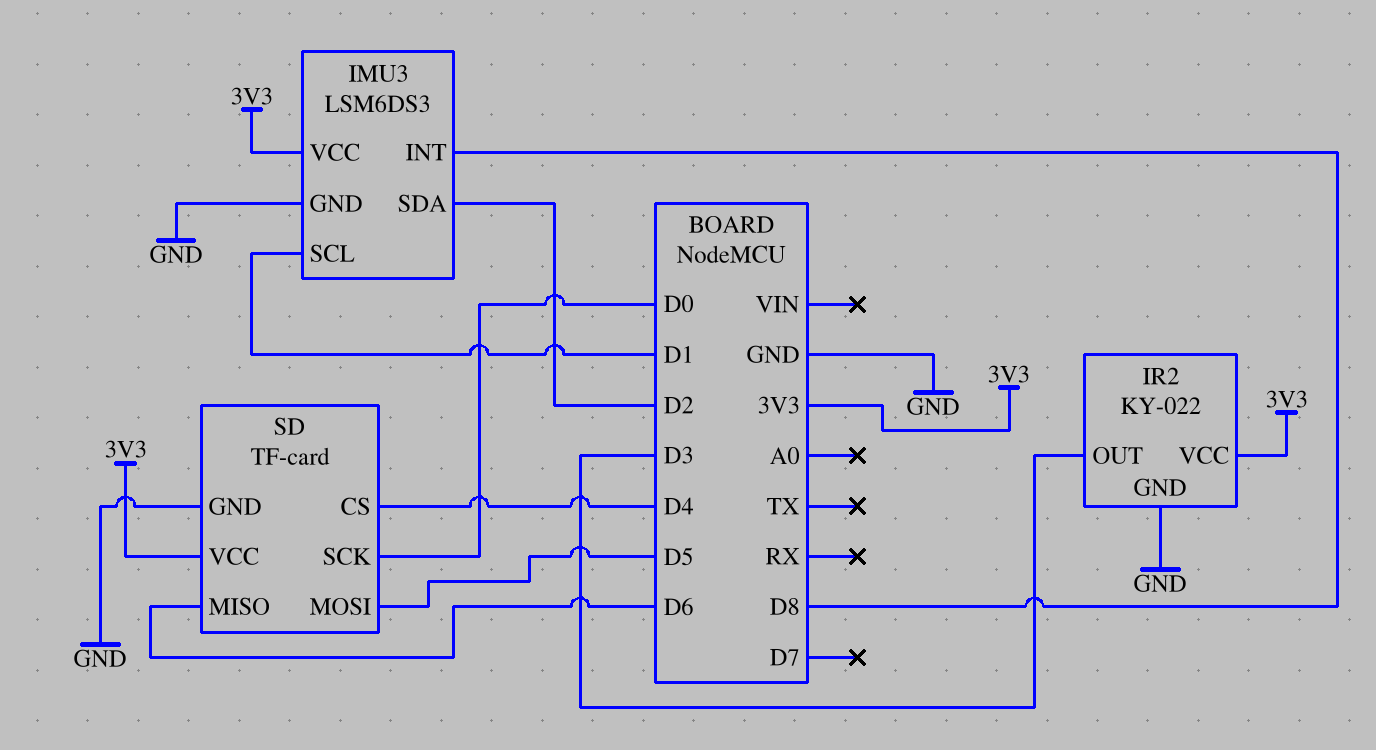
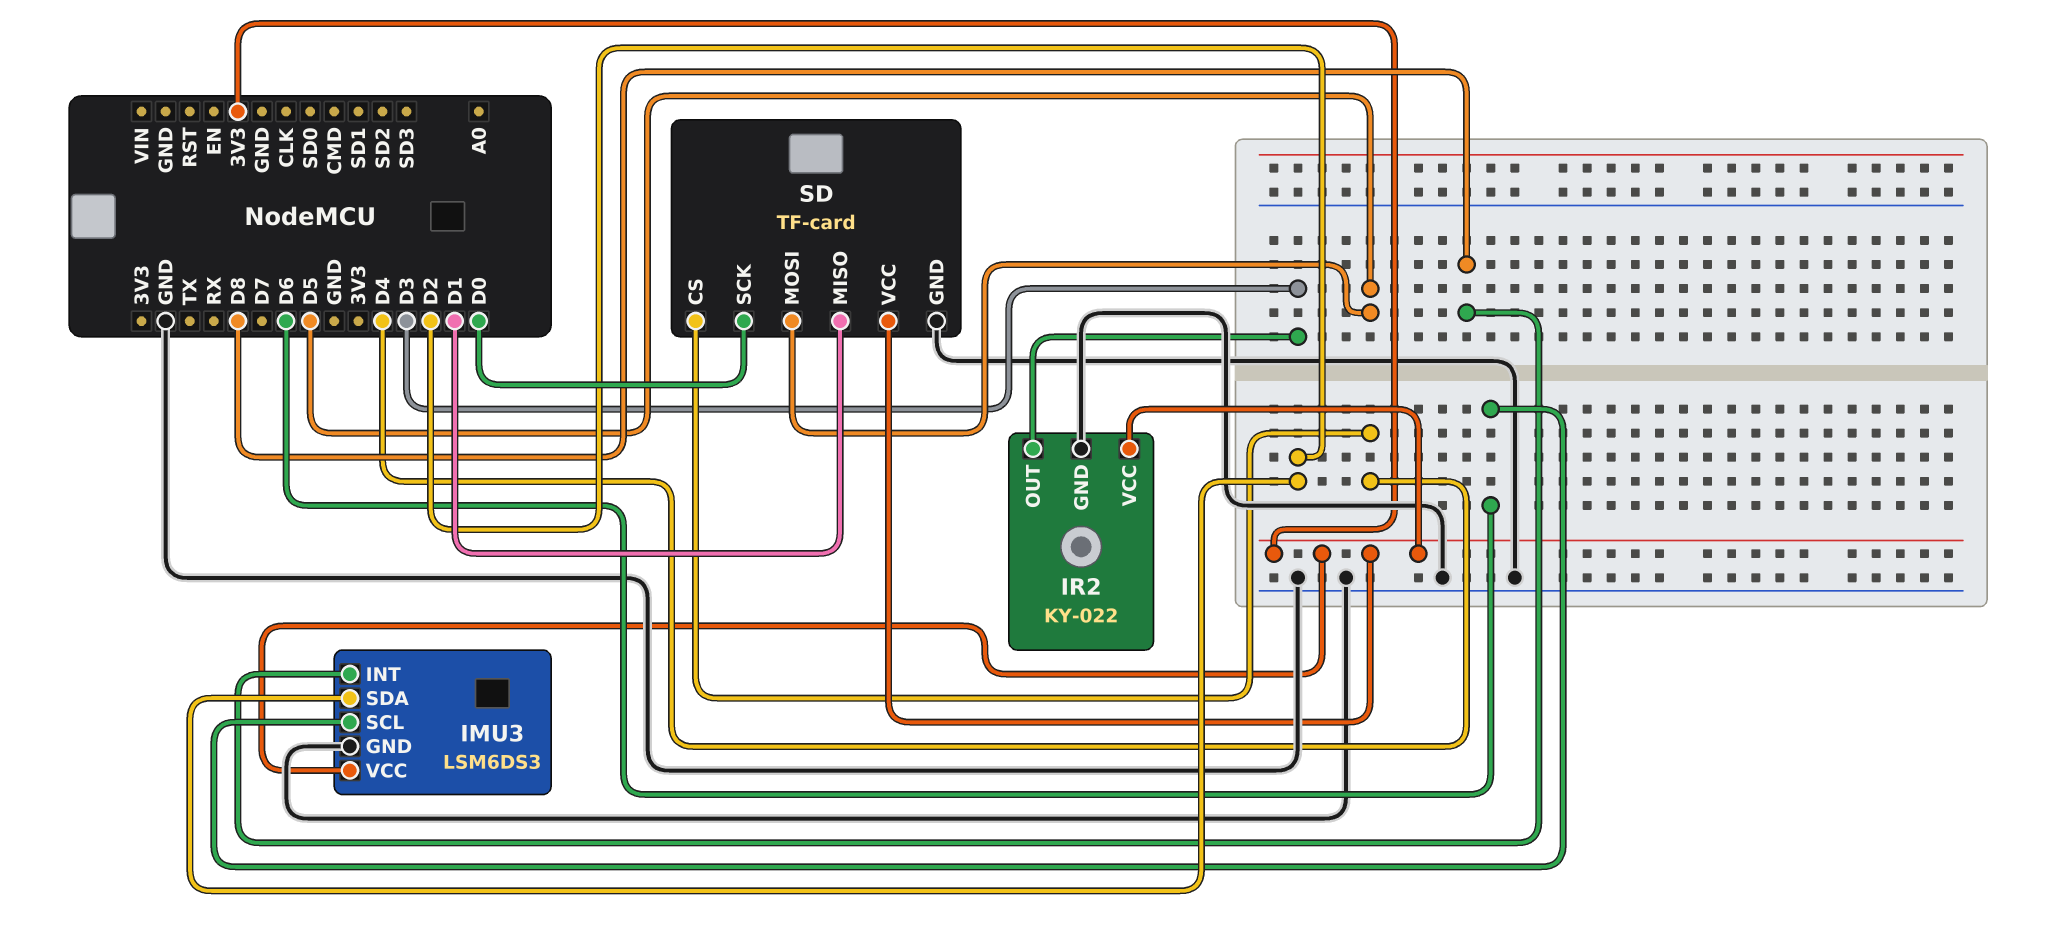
IMU3 pin SCL: D1 -> D6
SD pin MISO: D6 -> D1

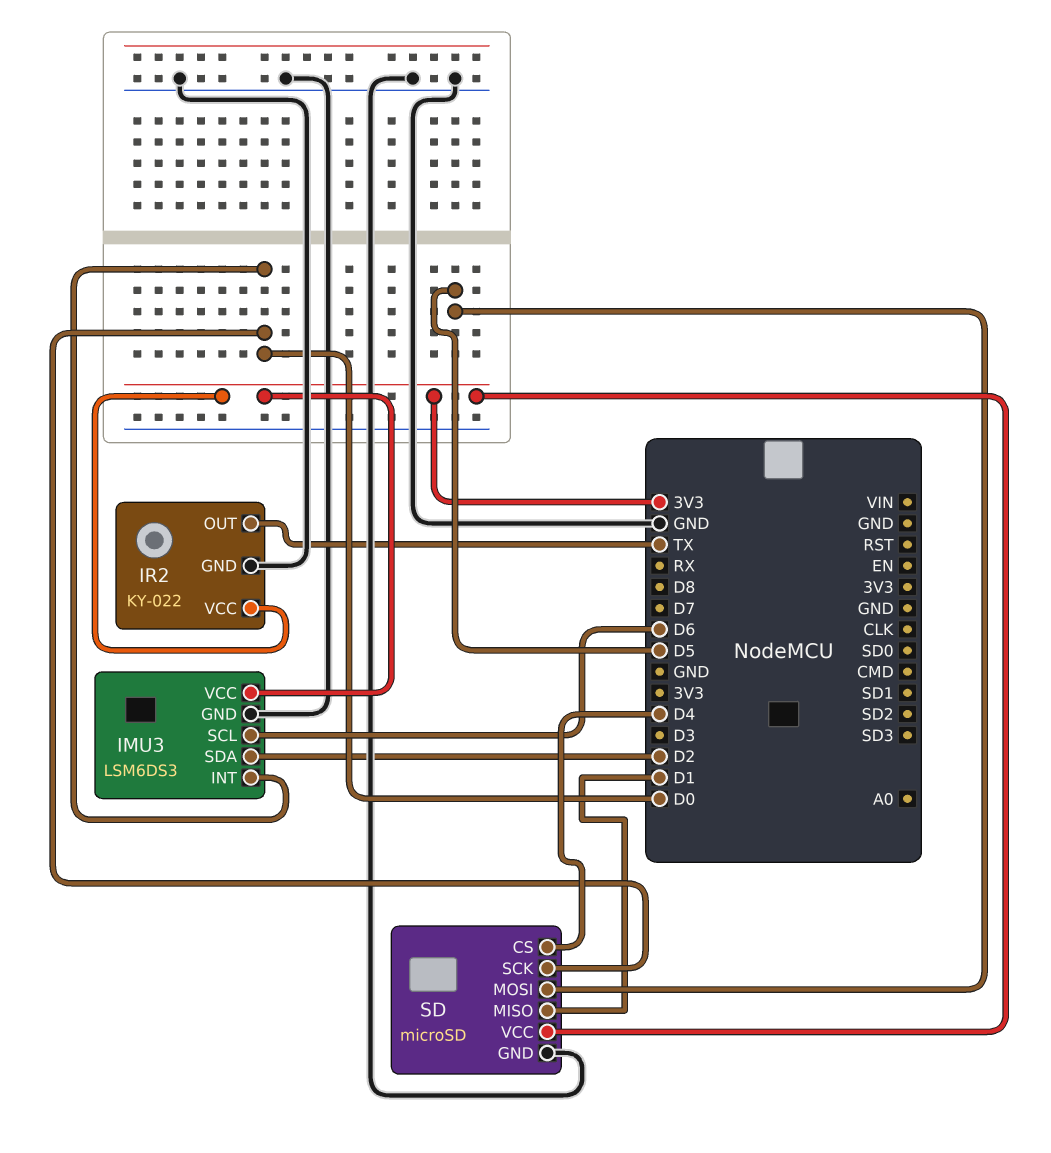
IMU3 pin INT: D8 -> D0
IR2 pin OUT: D3 -> TX
SD: TF-card -> microSD

